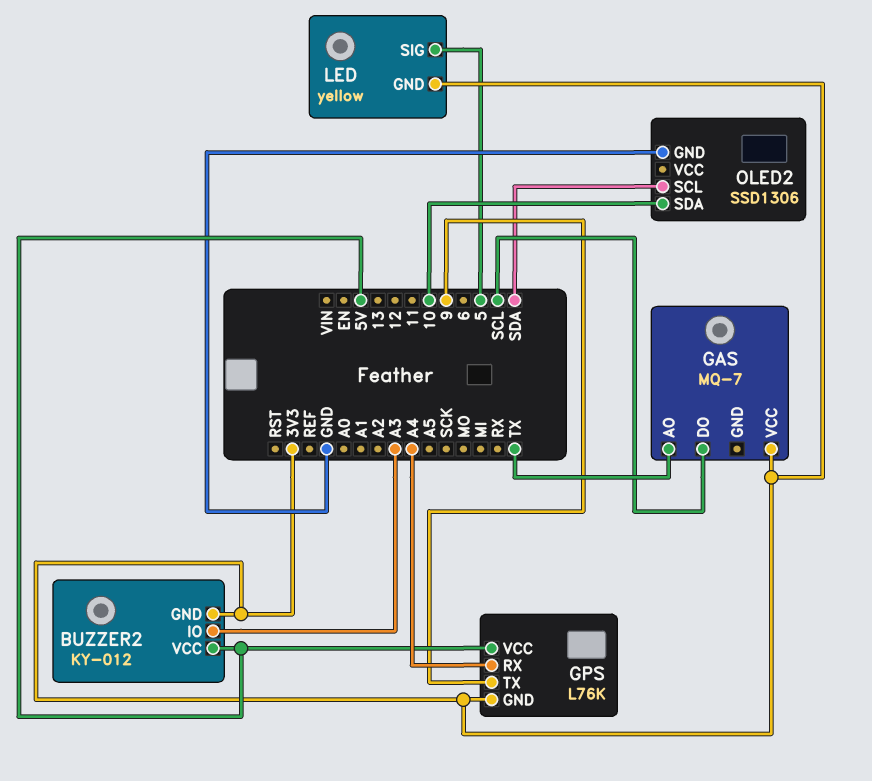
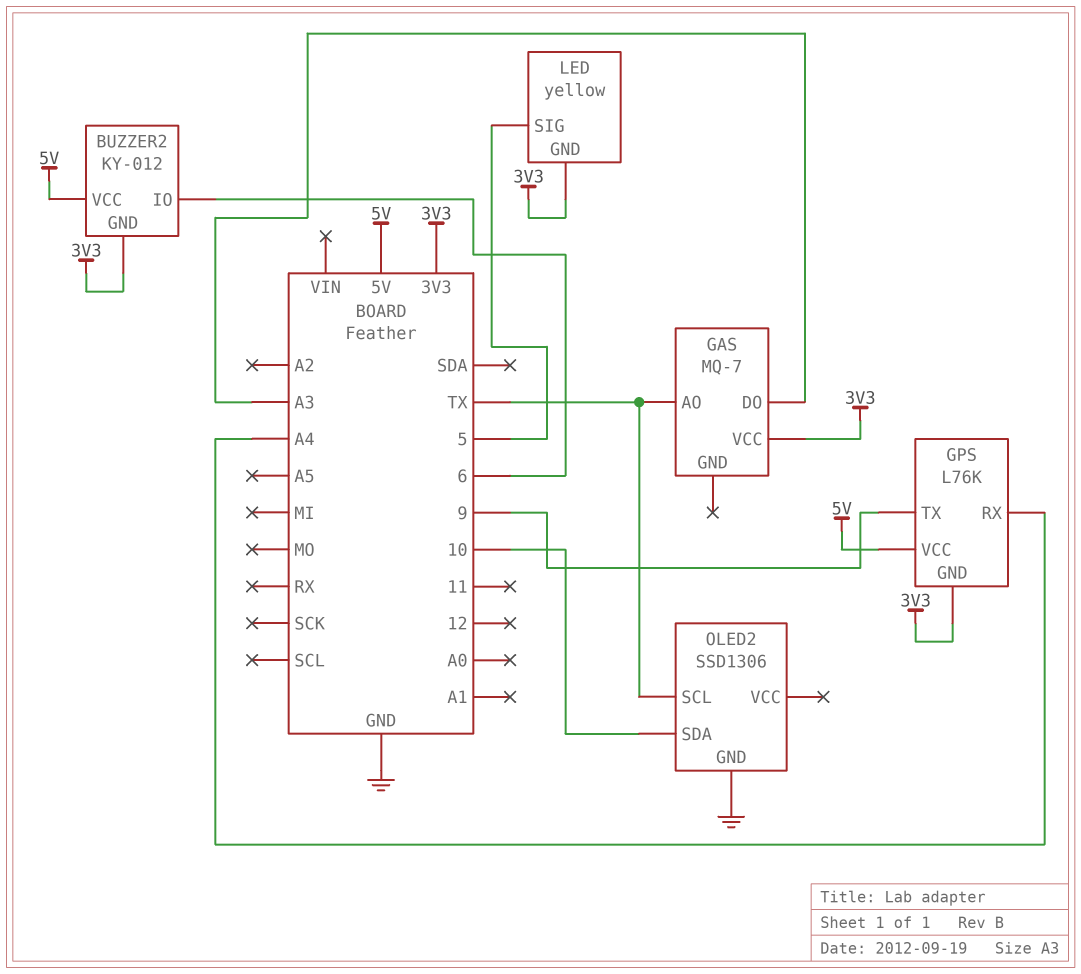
BUZZER2 pin IO: A3 -> 6
GAS pin DO: SCL -> A3
OLED2 pin SCL: SDA -> TX

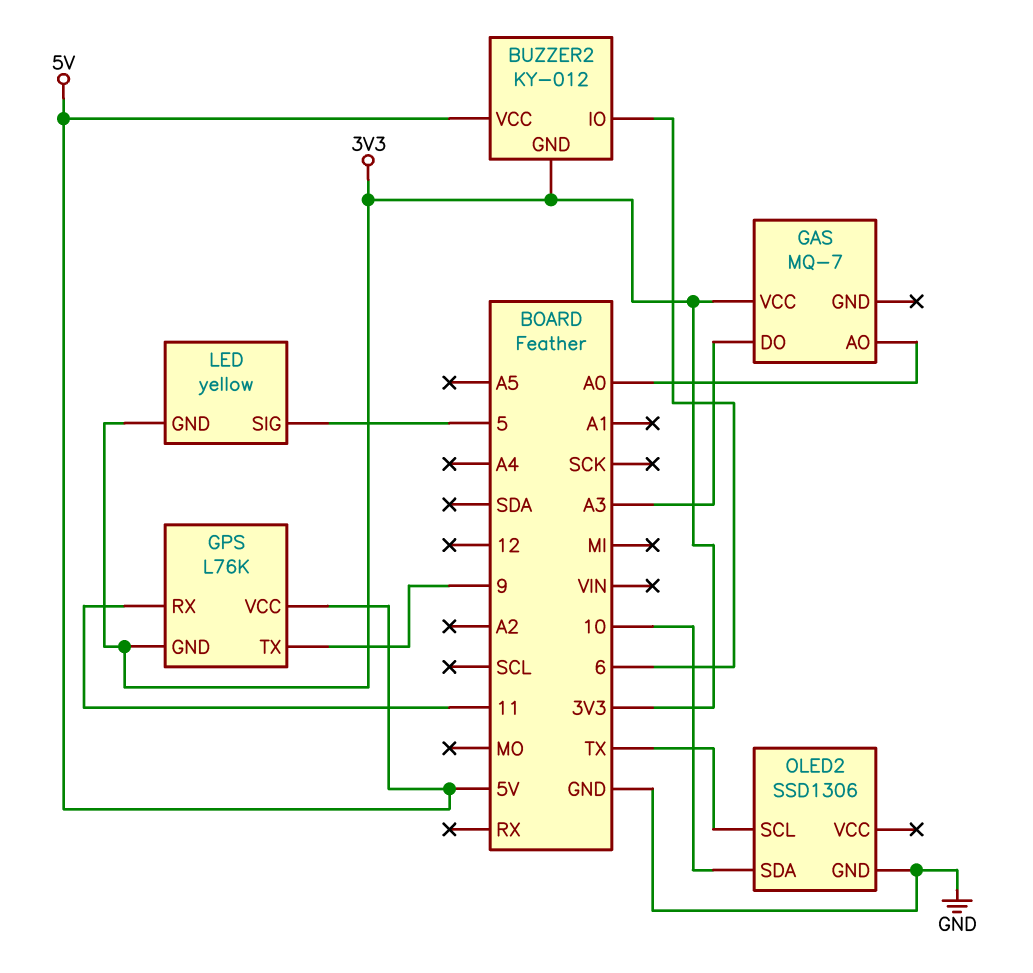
GAS pin AO: TX -> A0
GPS pin RX: A4 -> 11

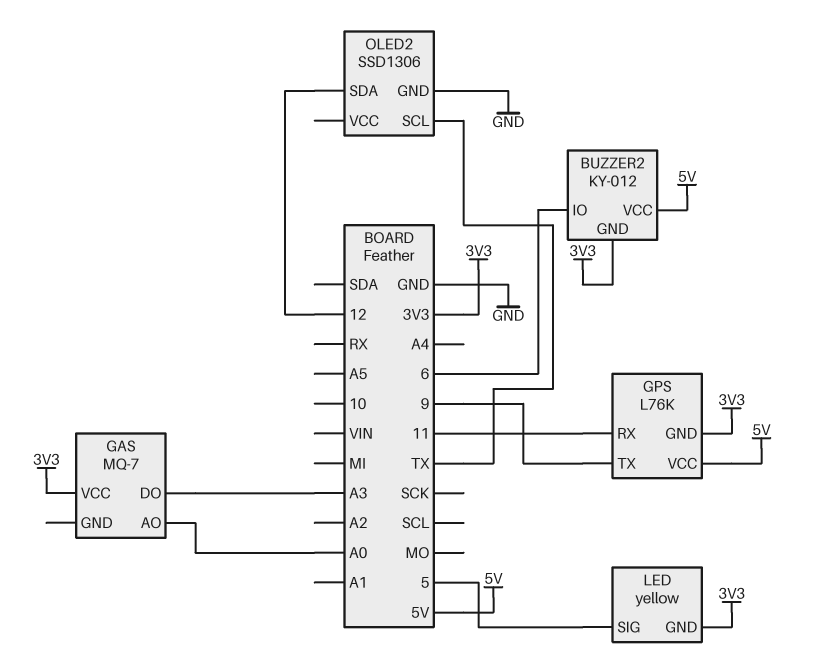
OLED2 pin SDA: 10 -> 12

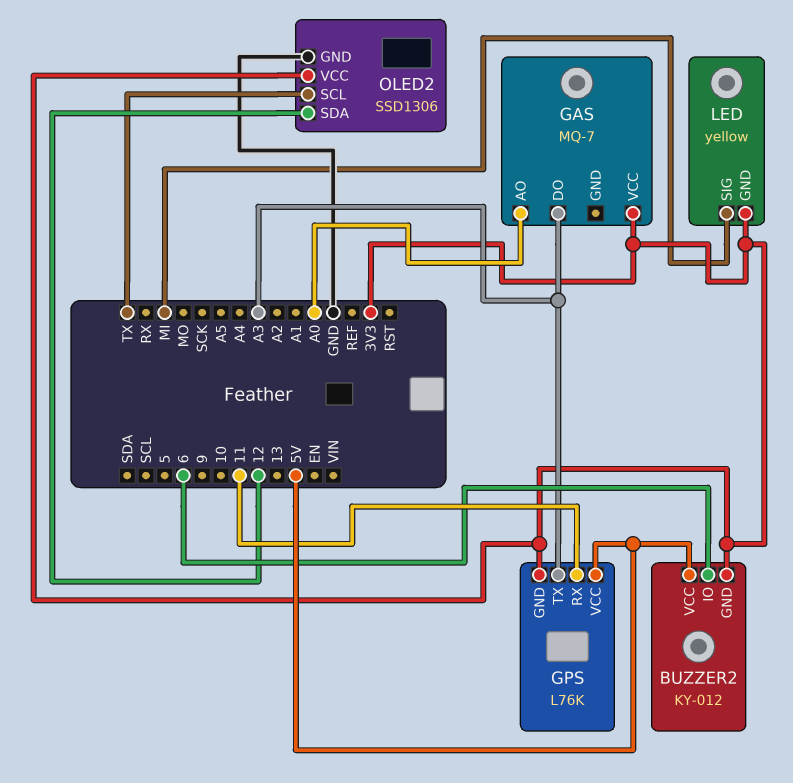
GPS pin TX: 9 -> A3
LED pin SIG: 5 -> MI
OLED2 pin VCC: none -> 3V3

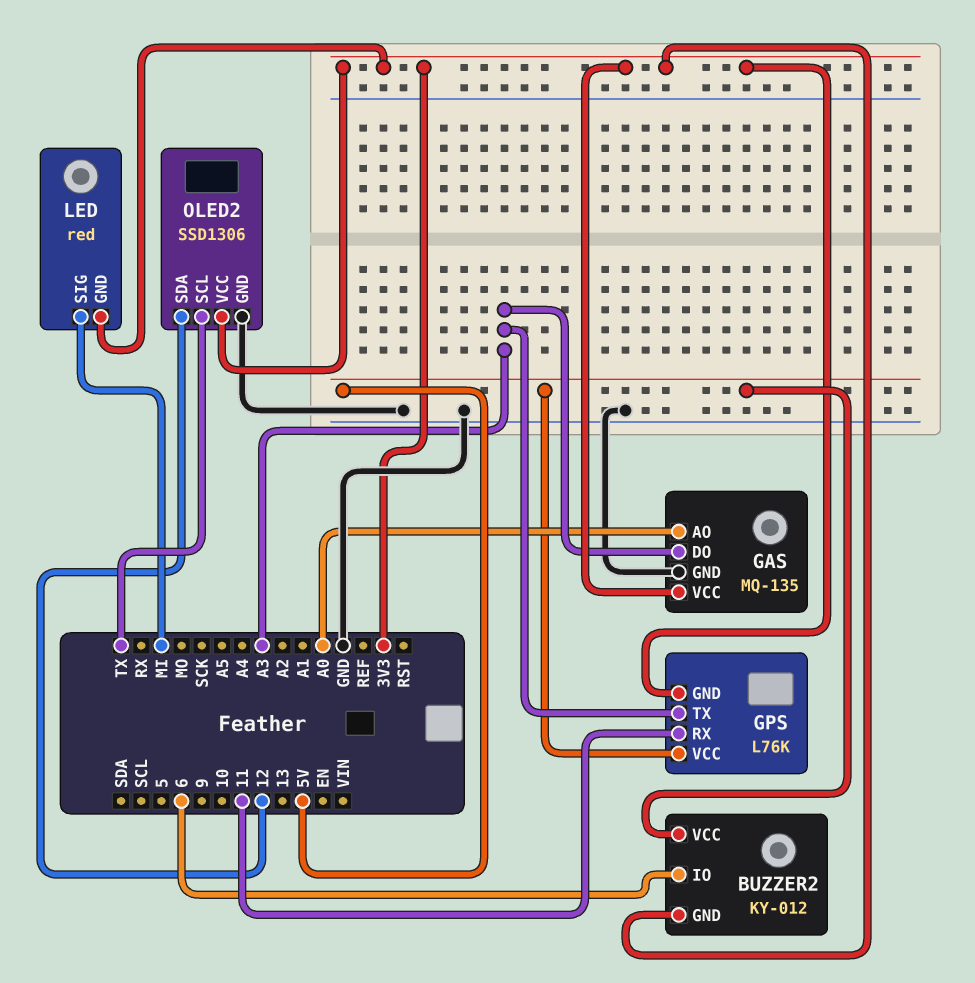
GAS: MQ-7 -> MQ-135
GAS pin GND: none -> GND
LED: yellow -> red

